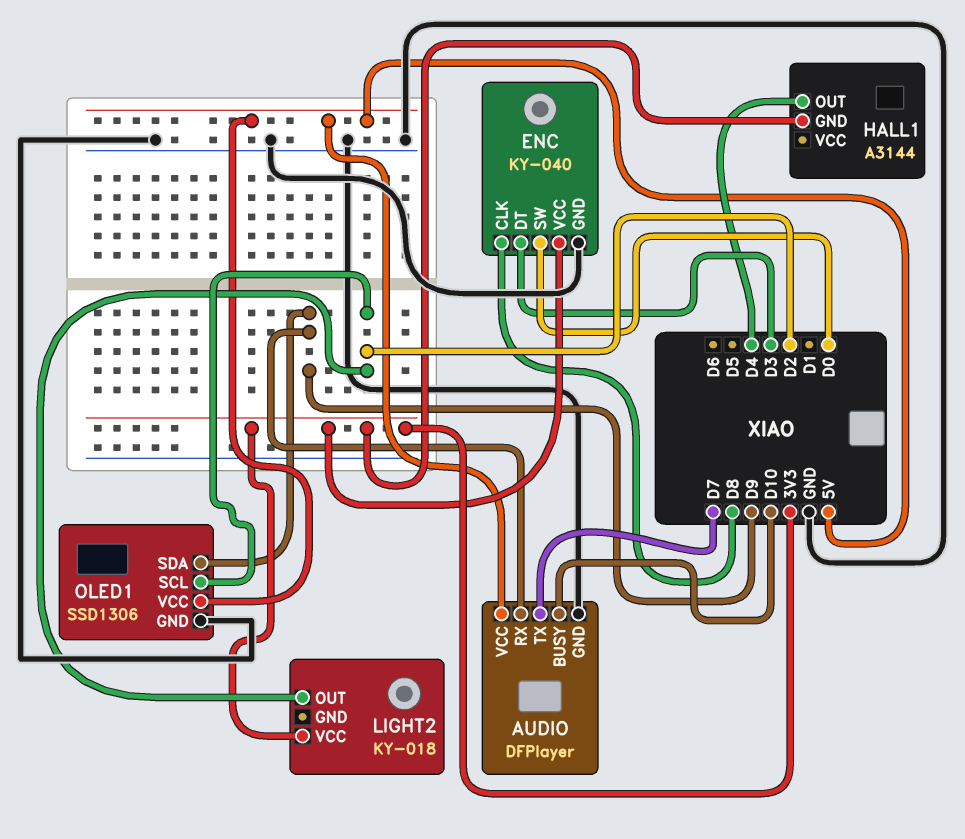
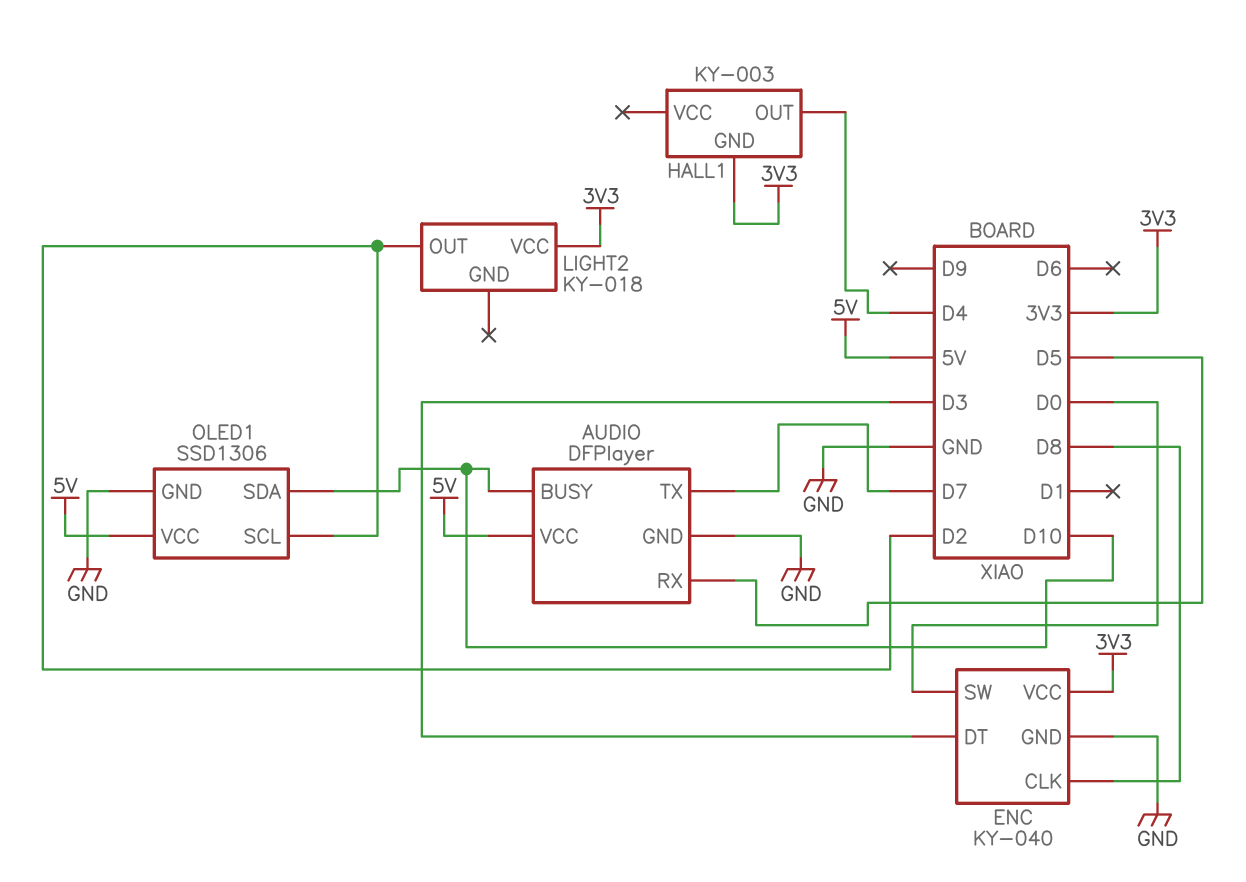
AUDIO pin RX: D9 -> D5
HALL1: A3144 -> KY-003
OLED1 pin SDA: D9 -> D10

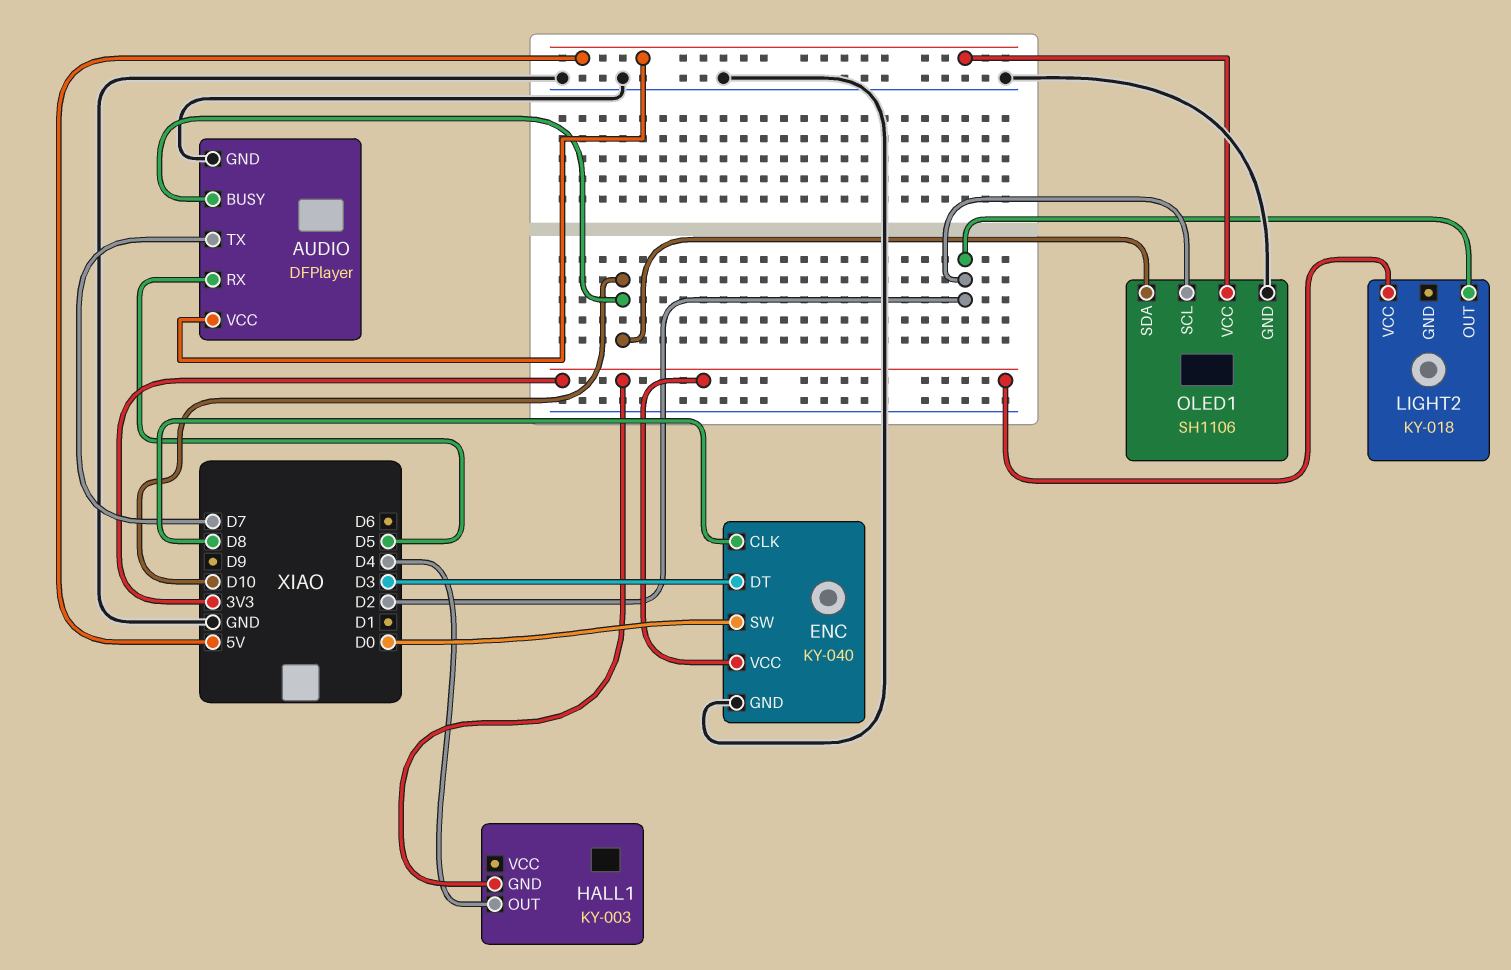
OLED1: SSD1306 -> SH1106

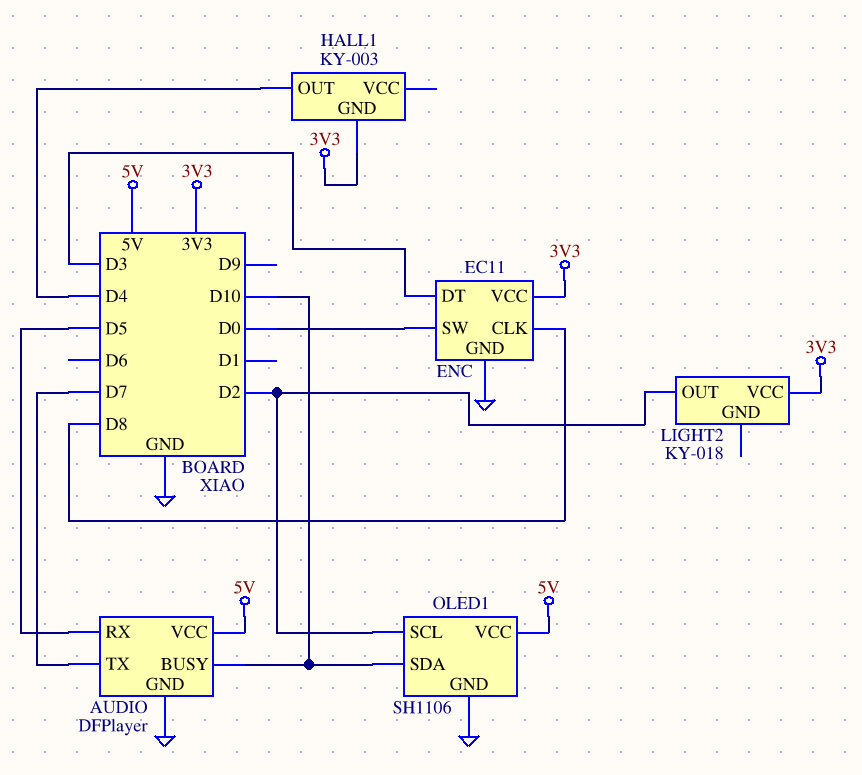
ENC: KY-040 -> EC11

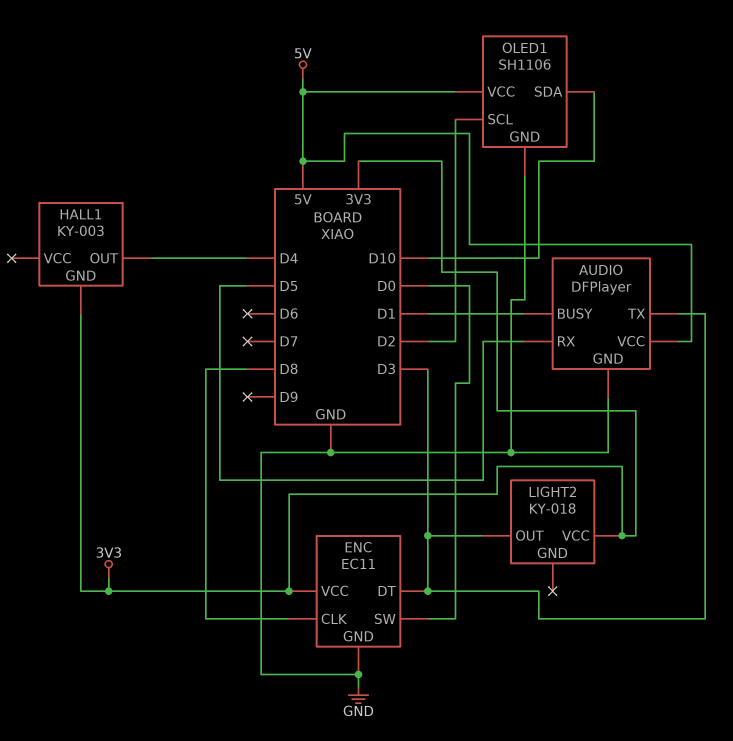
AUDIO pin BUSY: D10 -> D1
AUDIO pin TX: D7 -> D3
LIGHT2 pin OUT: D2 -> D3

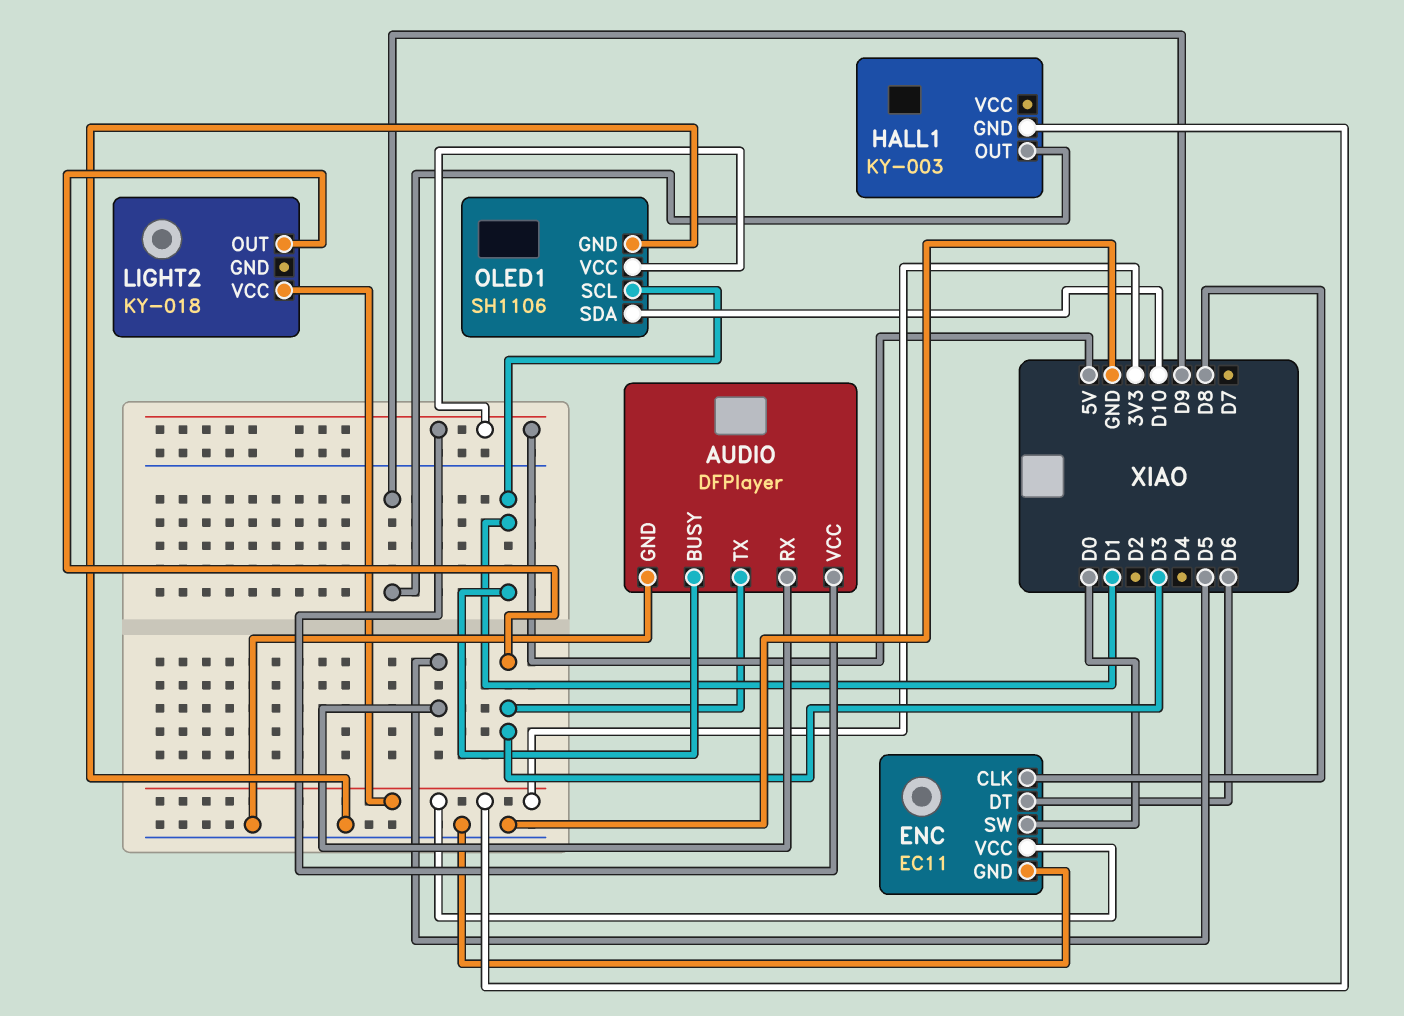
ENC pin DT: D3 -> D6
HALL1 pin OUT: D4 -> D9
OLED1 pin SCL: D2 -> D1

